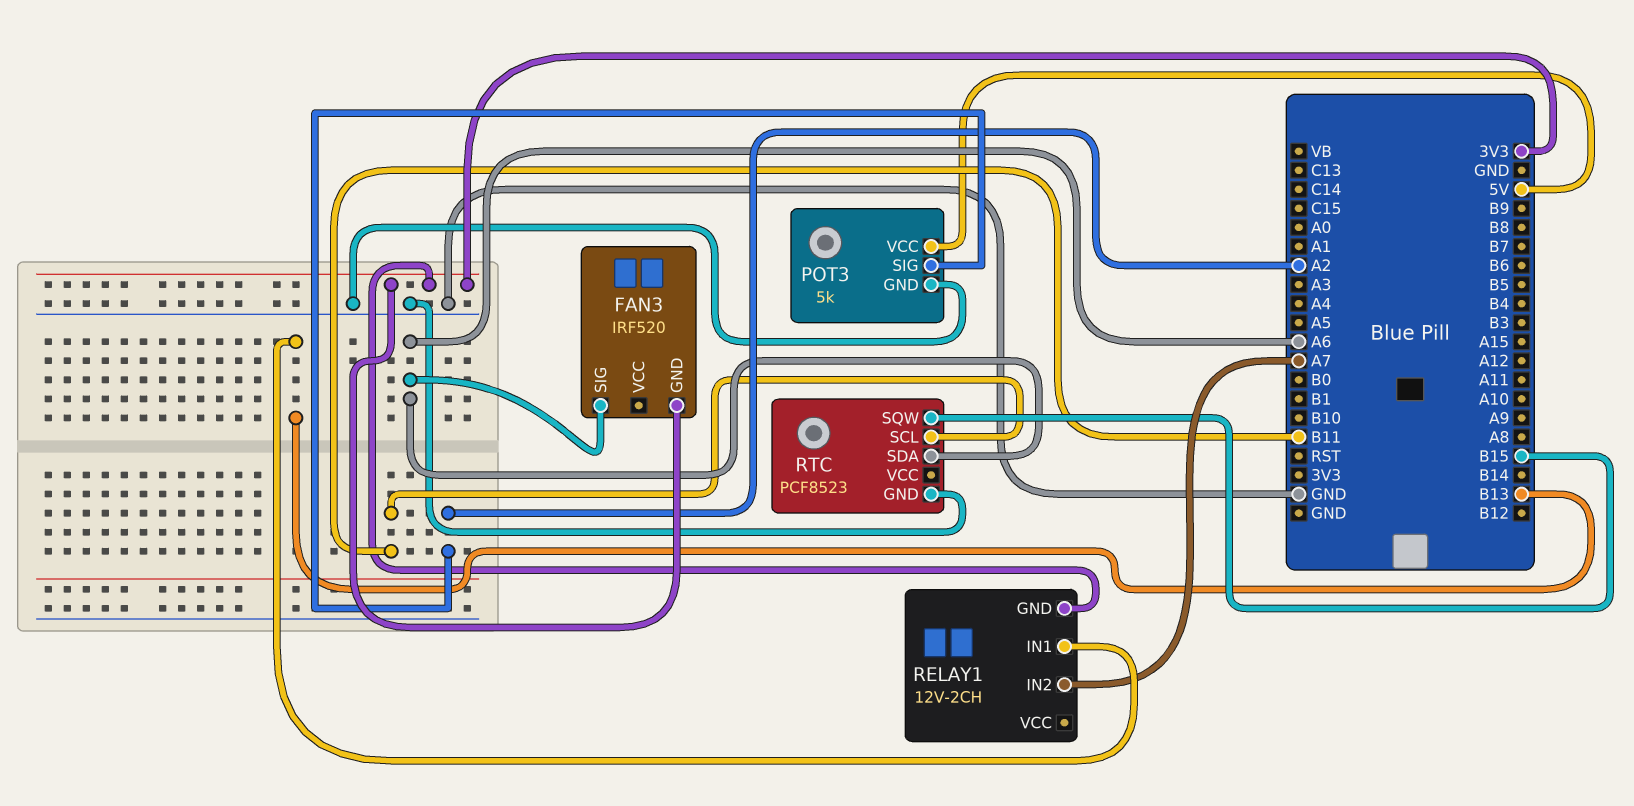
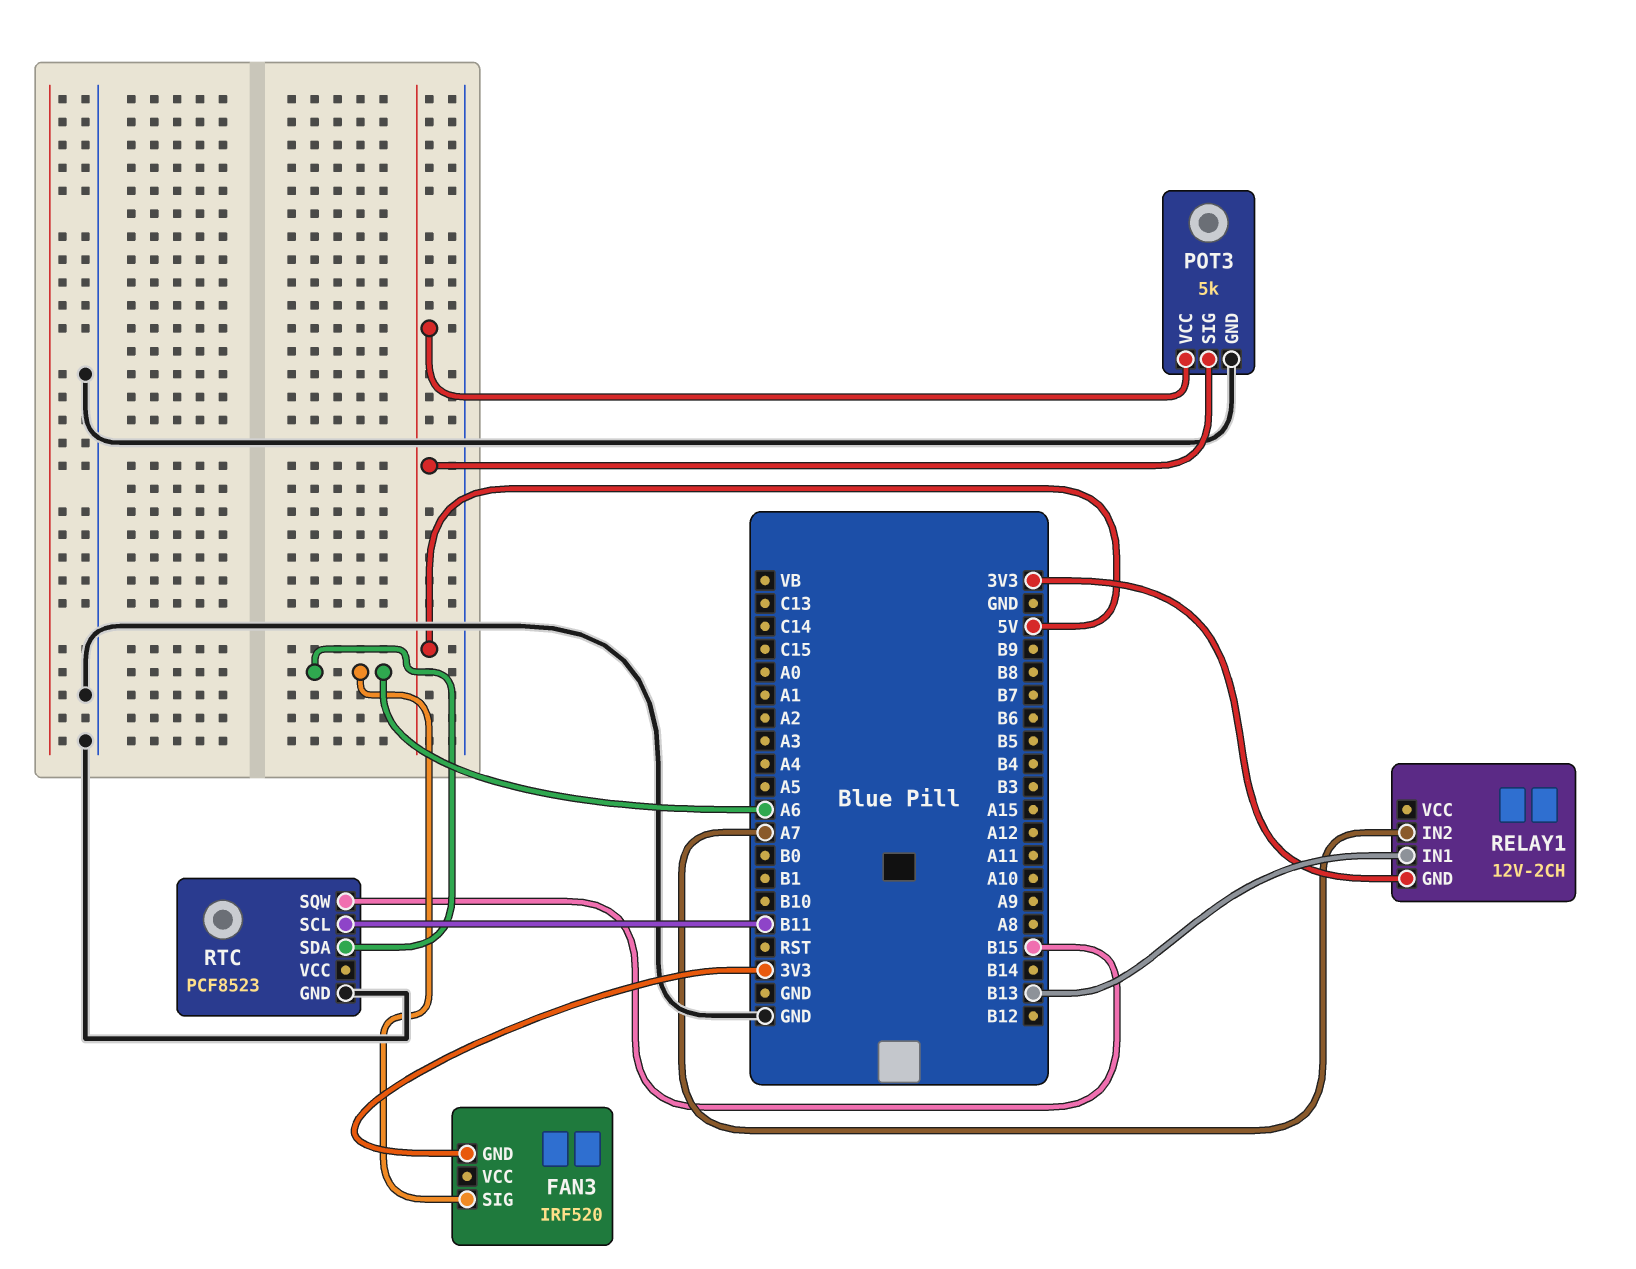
POT3 pin SIG: A2 -> 5V

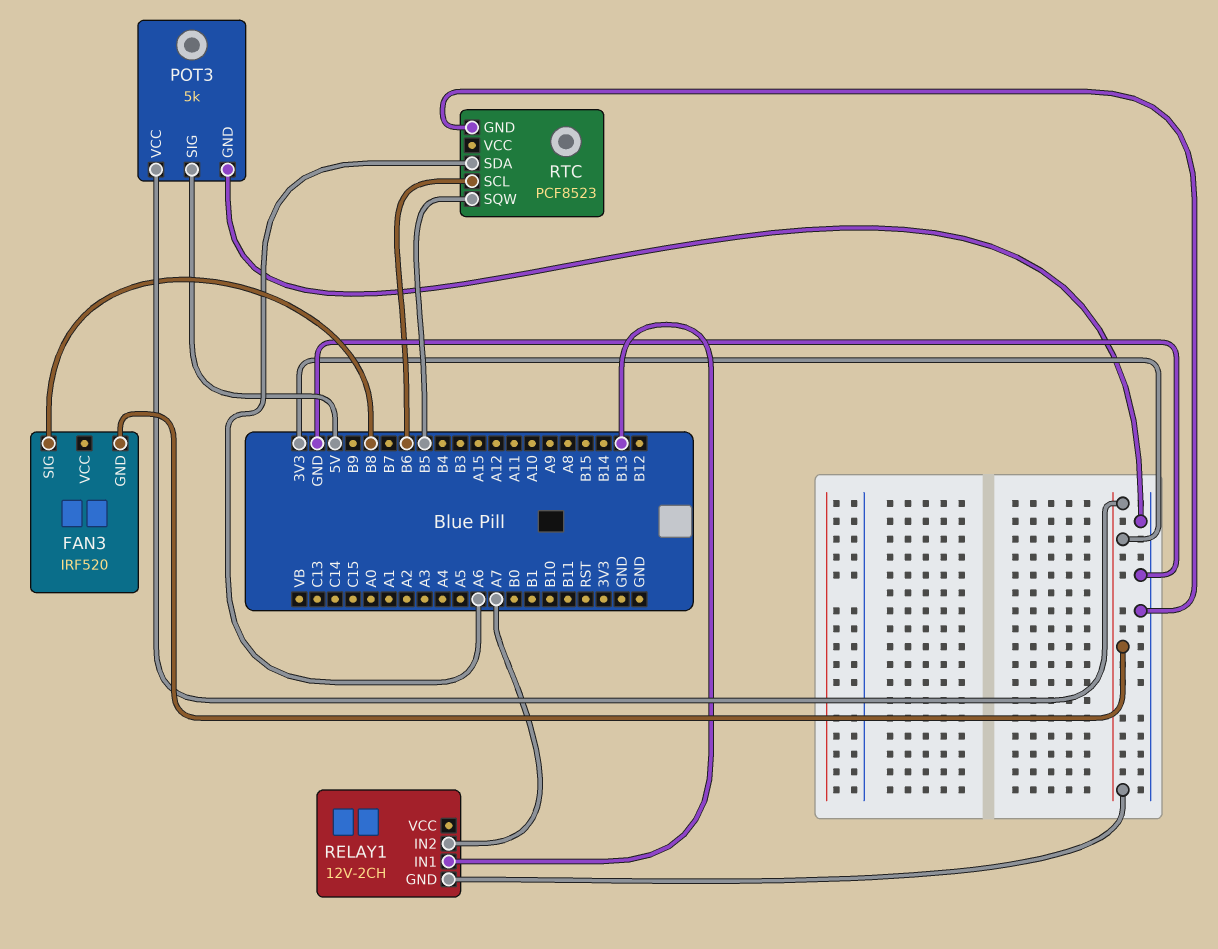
FAN3 pin SIG: A6 -> B8
POT3 pin VCC: 5V -> 3V3
RTC pin SCL: B11 -> B6
RTC pin SQW: B15 -> B5

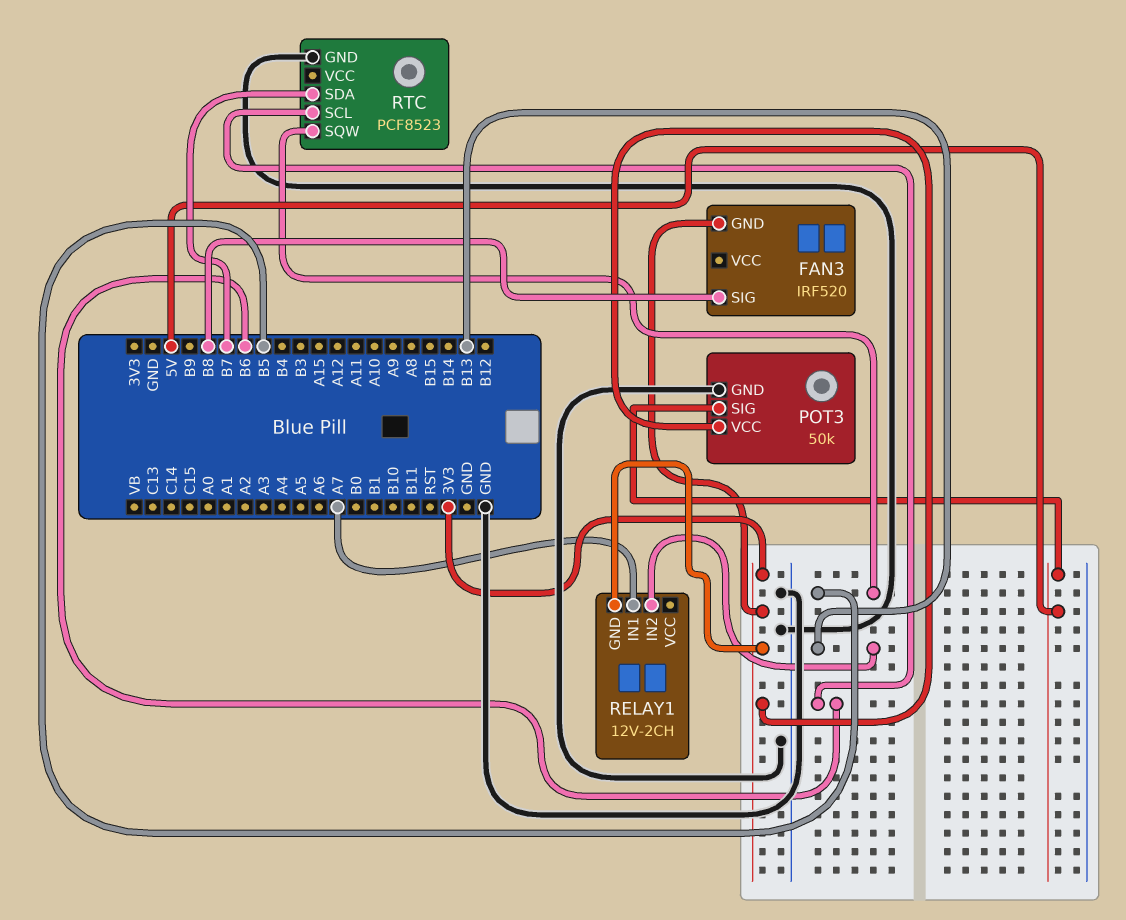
POT3: 5k -> 50k
RELAY1 pin IN1: B13 -> A7
RELAY1 pin IN2: A7 -> B13
RTC pin SDA: A6 -> B7

